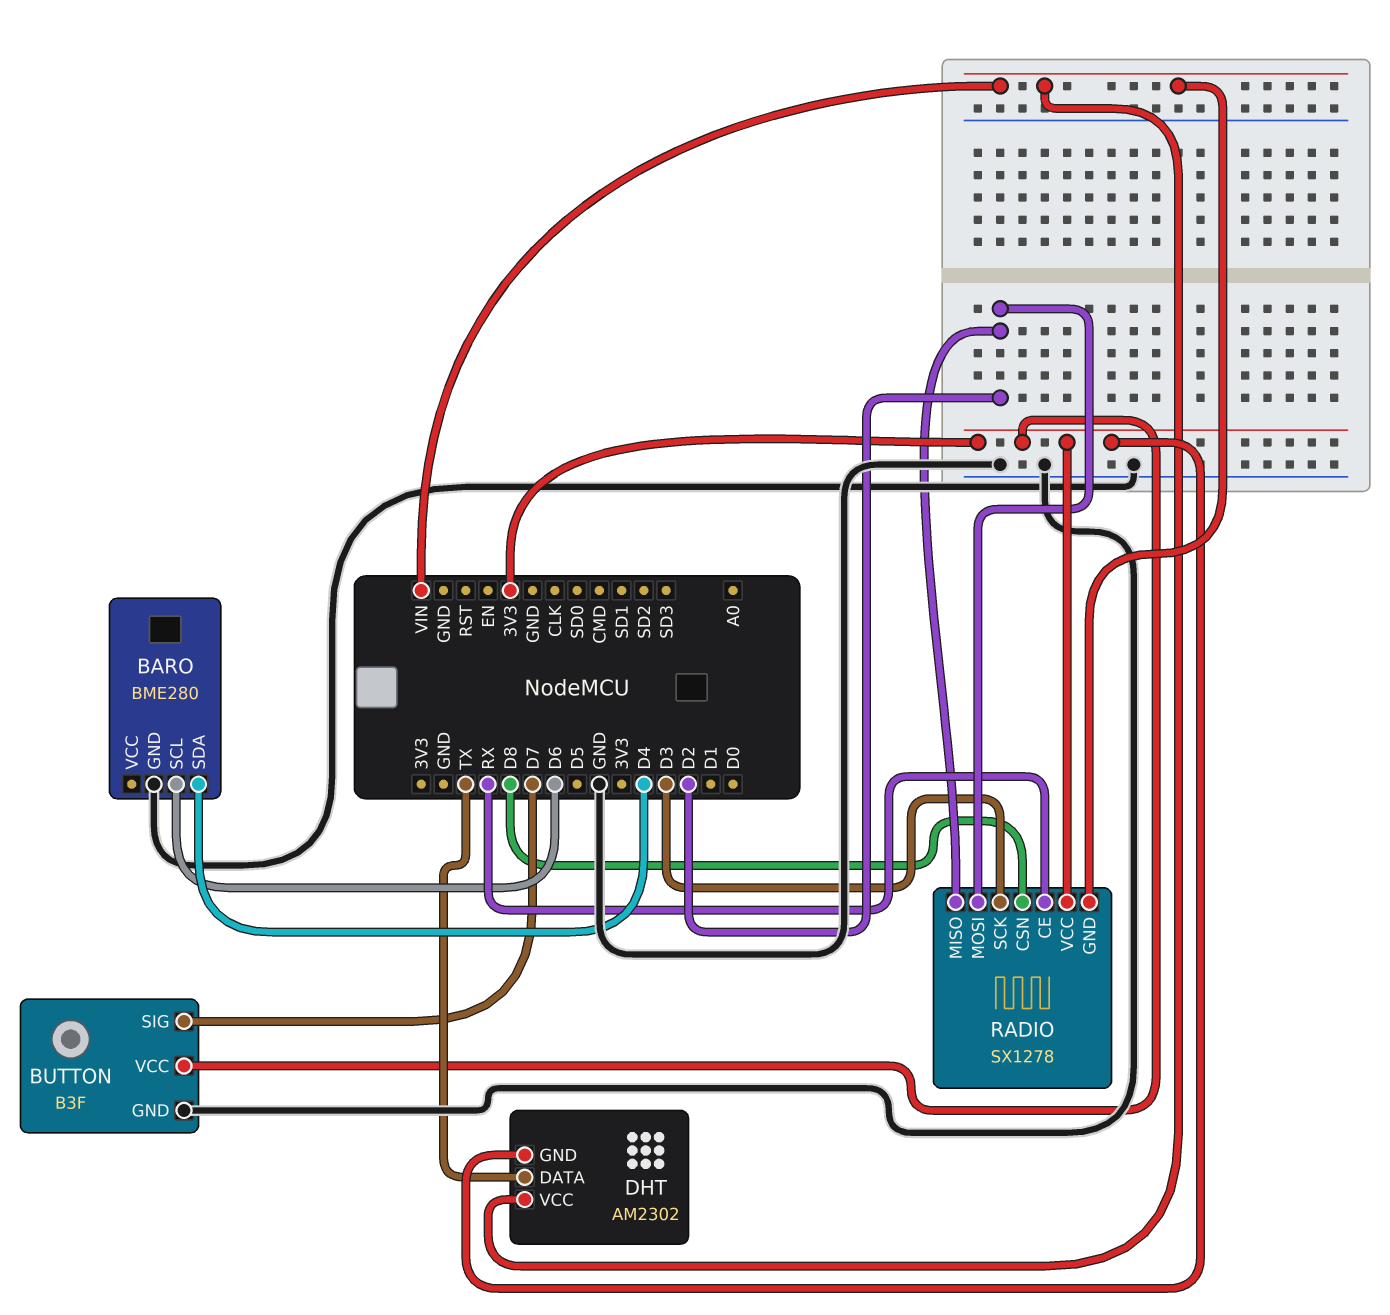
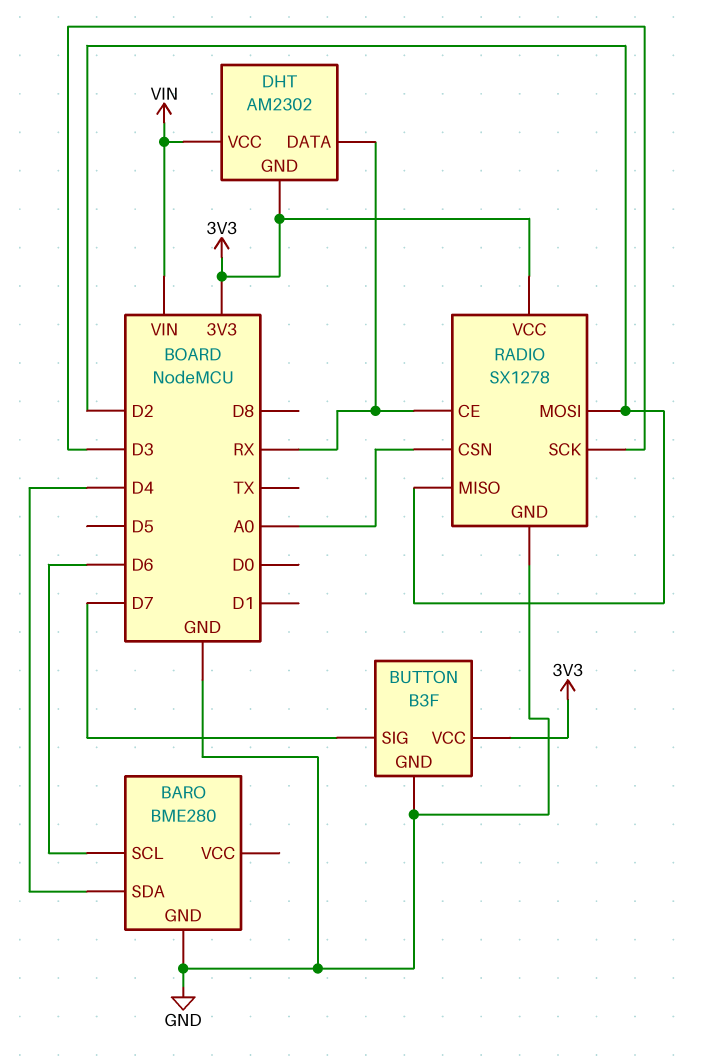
DHT pin DATA: TX -> RX
RADIO pin CSN: D8 -> A0
RADIO pin GND: VIN -> GND

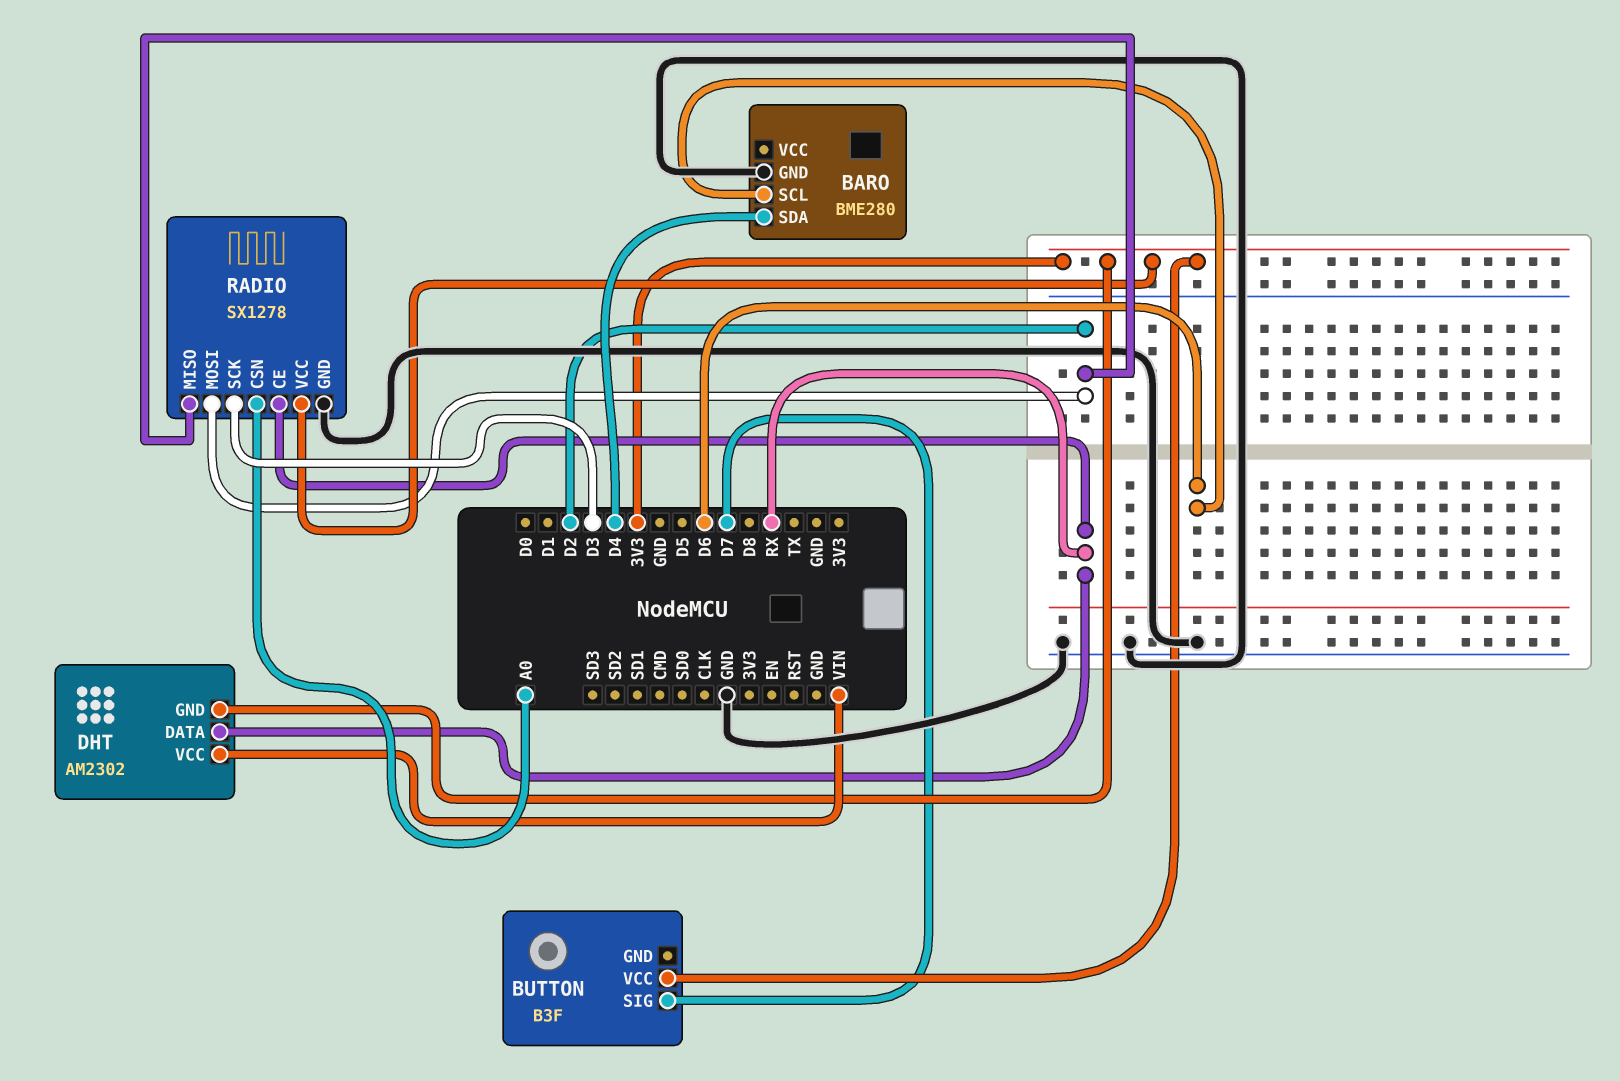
BUTTON pin GND: GND -> none

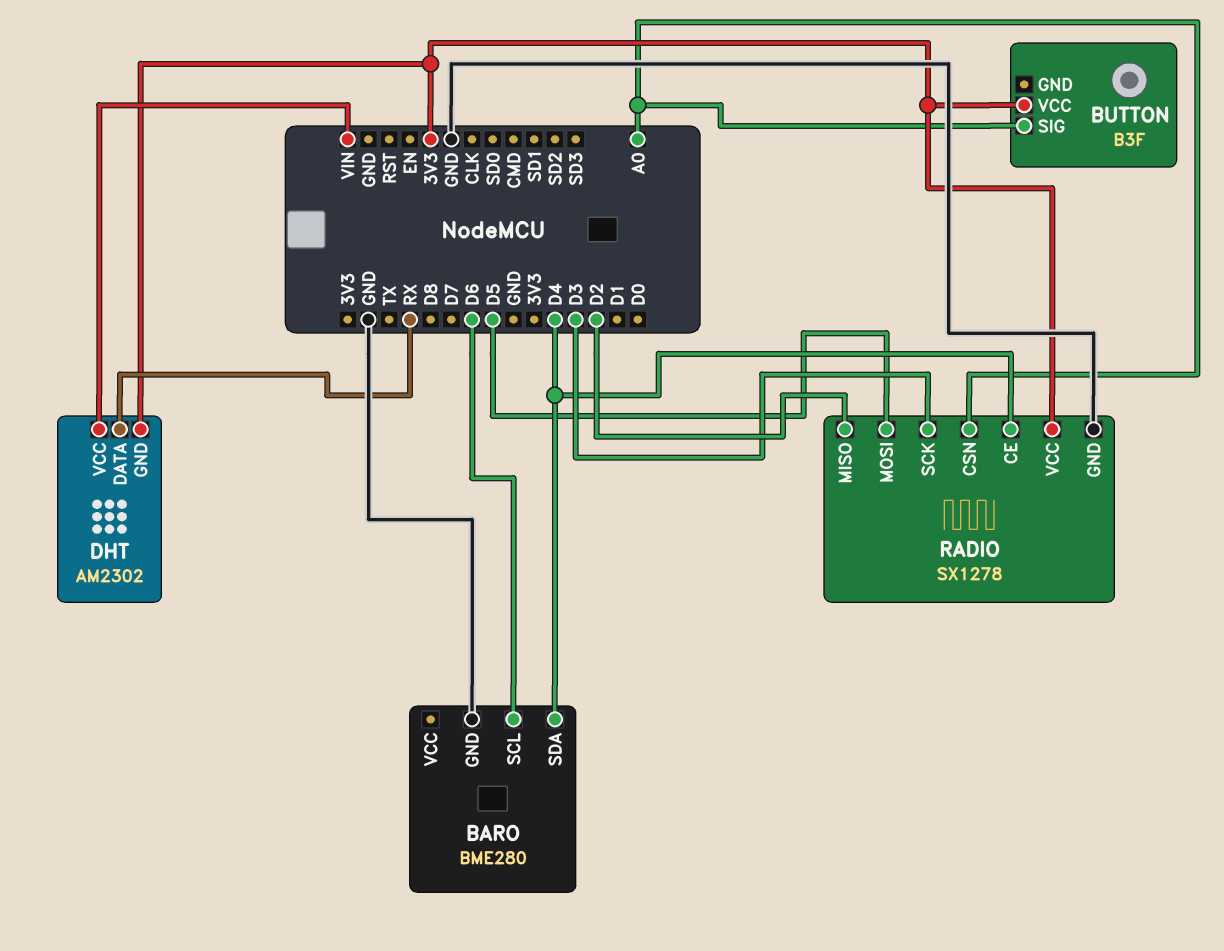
BUTTON pin SIG: D7 -> A0
RADIO pin CE: RX -> D4
RADIO pin MOSI: D2 -> D5

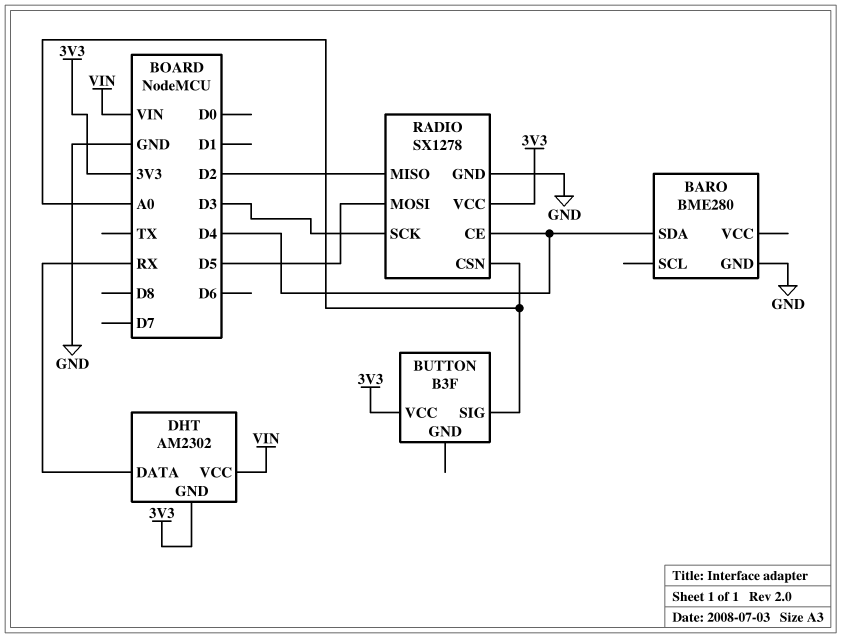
BARO pin SCL: D6 -> none

